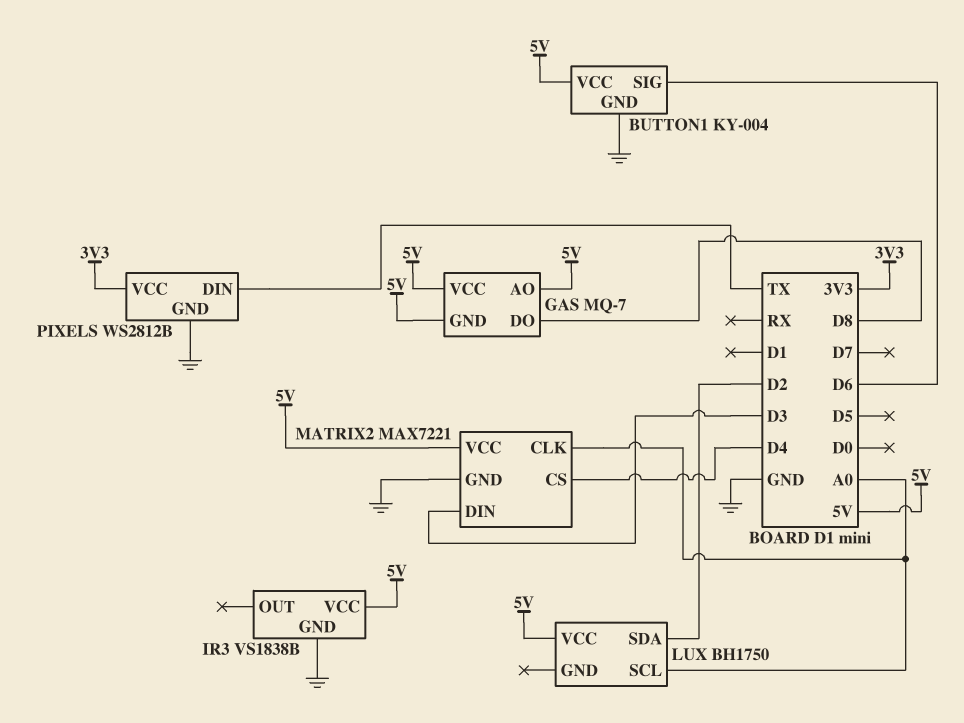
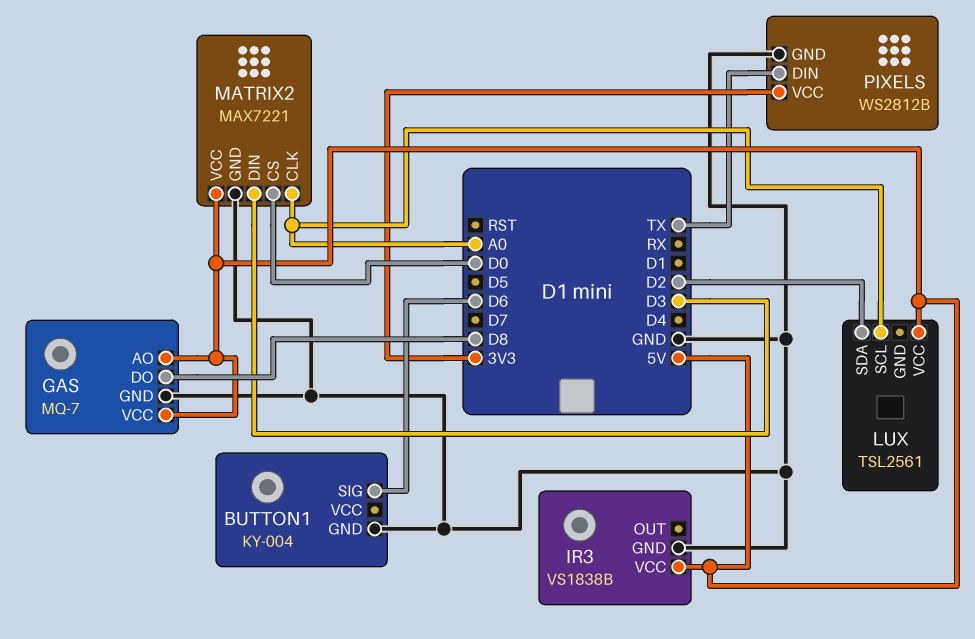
BUTTON1 pin VCC: 5V -> none
GAS pin GND: 5V -> GND
LUX: BH1750 -> TSL2561
MATRIX2 pin CS: D4 -> D0

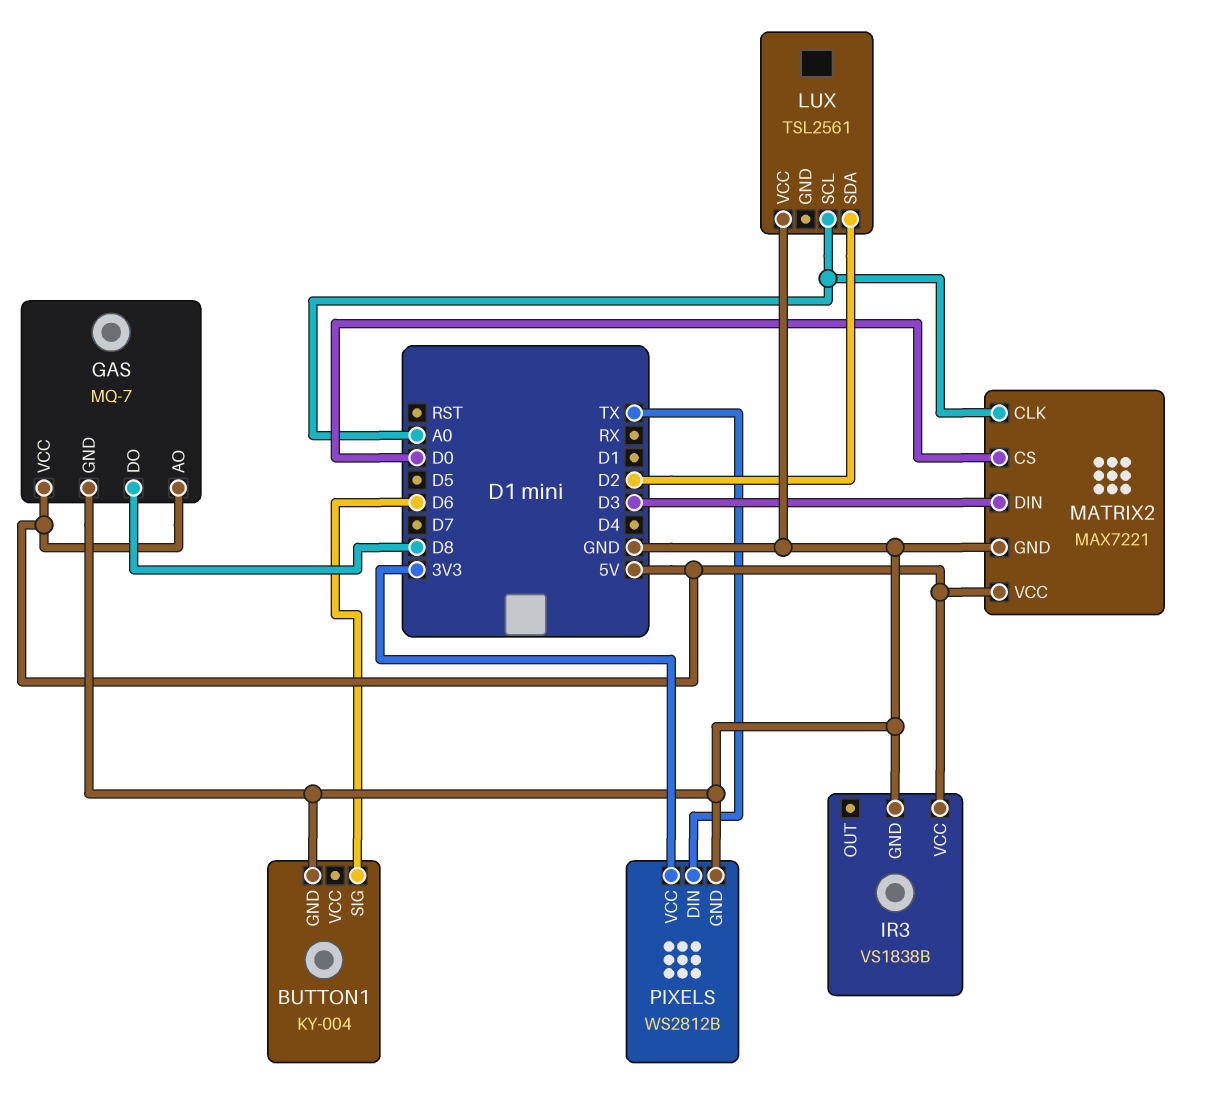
LUX pin VCC: 5V -> GND

